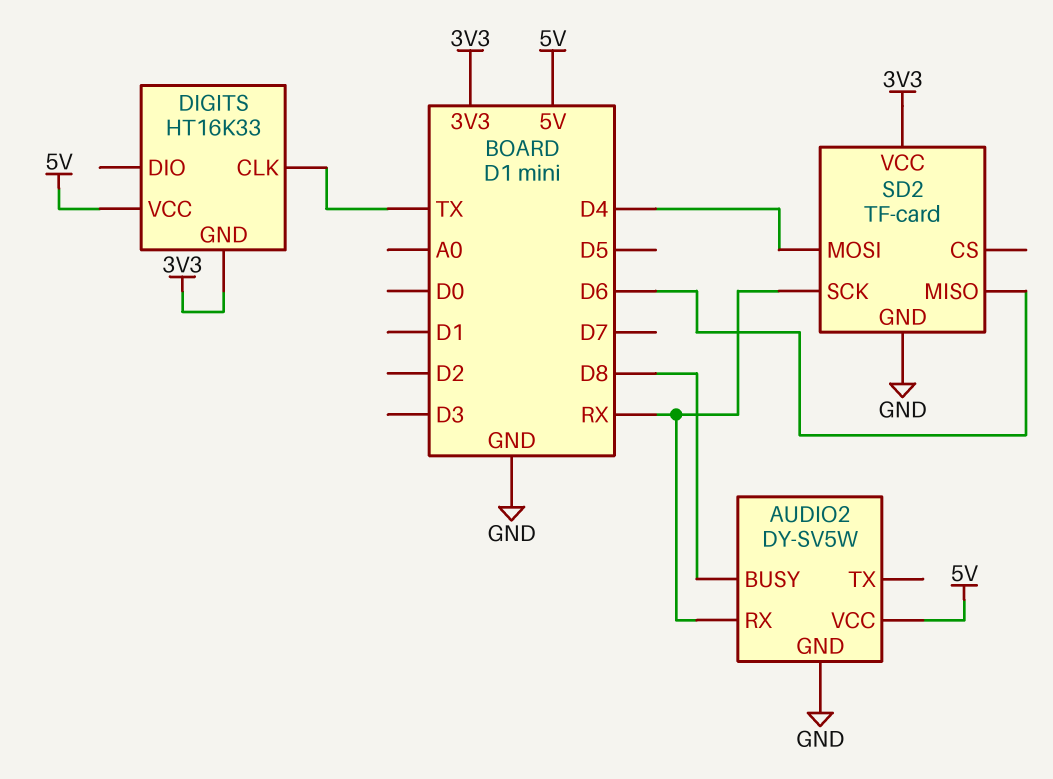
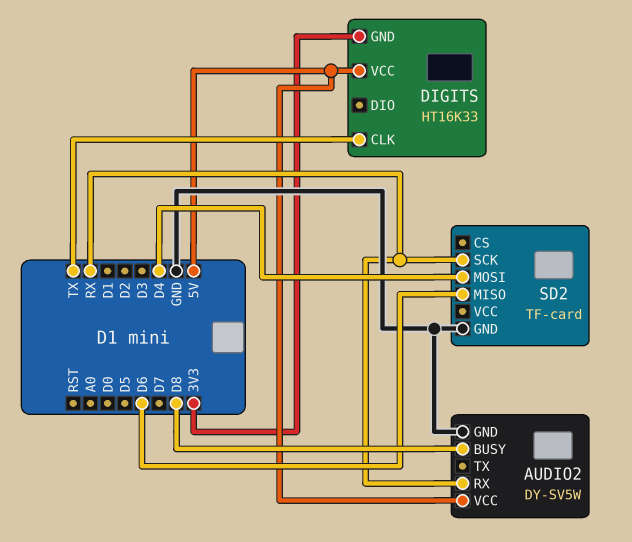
SD2 pin VCC: 3V3 -> none

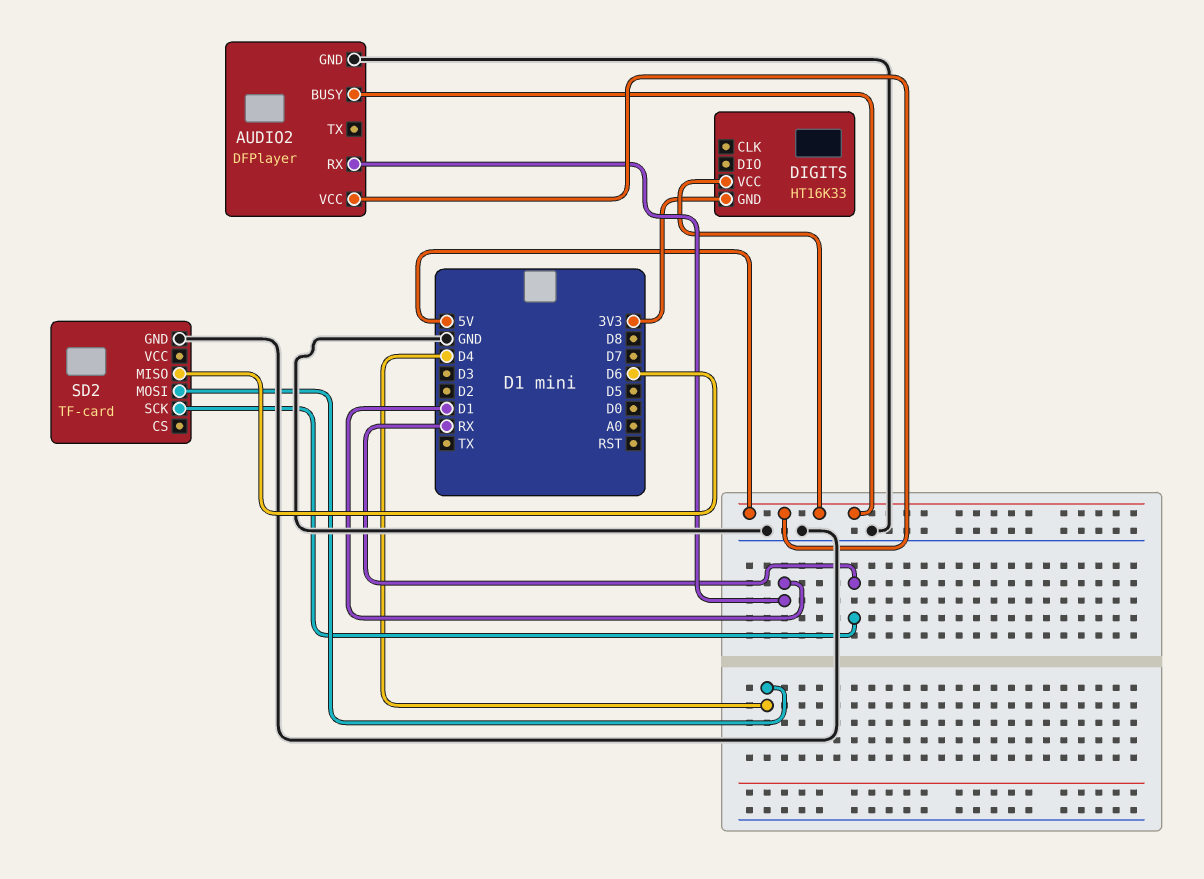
AUDIO2: DY-SV5W -> DFPlayer
AUDIO2 pin BUSY: D8 -> 5V
AUDIO2 pin RX: RX -> D1
DIGITS pin CLK: TX -> none

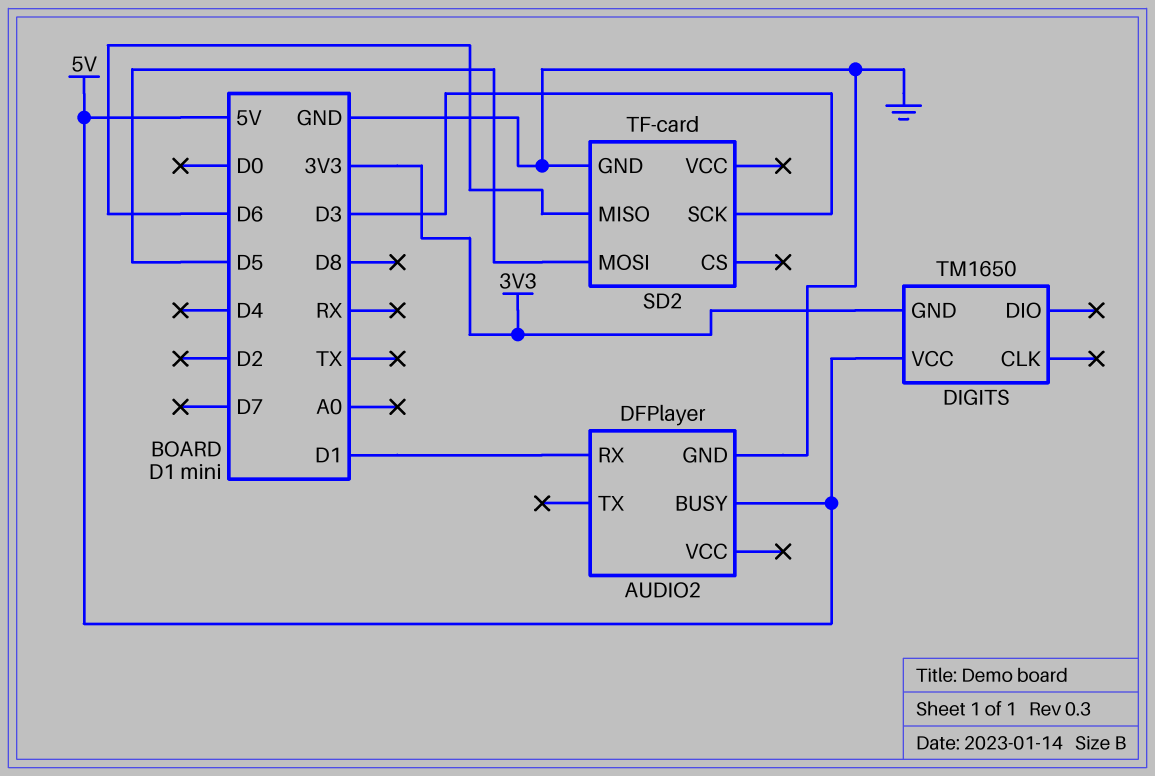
AUDIO2 pin VCC: 5V -> none
DIGITS: HT16K33 -> TM1650
SD2 pin MOSI: D4 -> D5
SD2 pin SCK: RX -> D3

